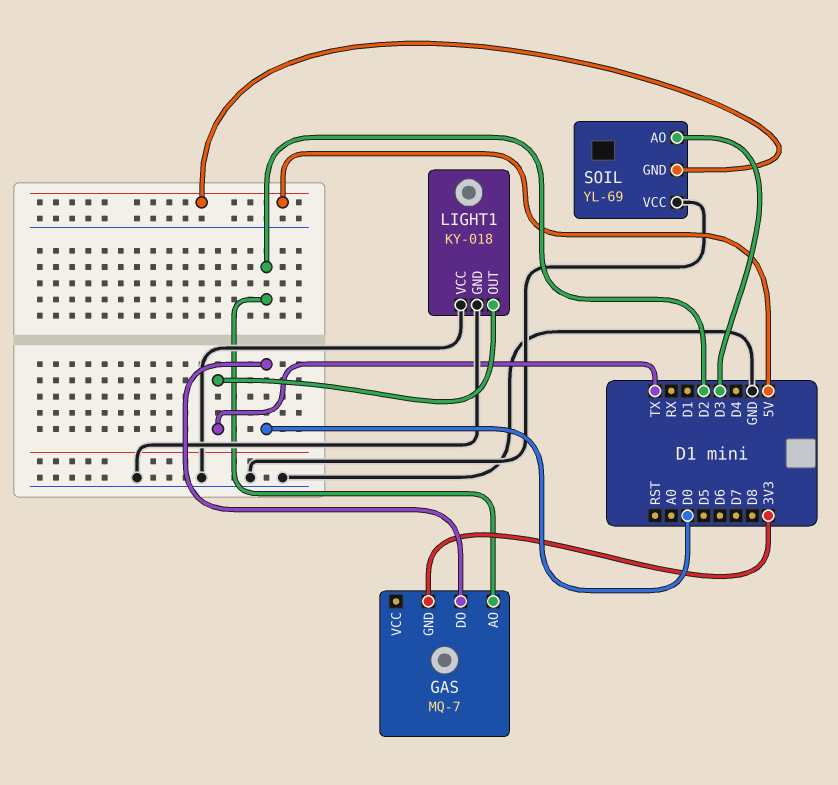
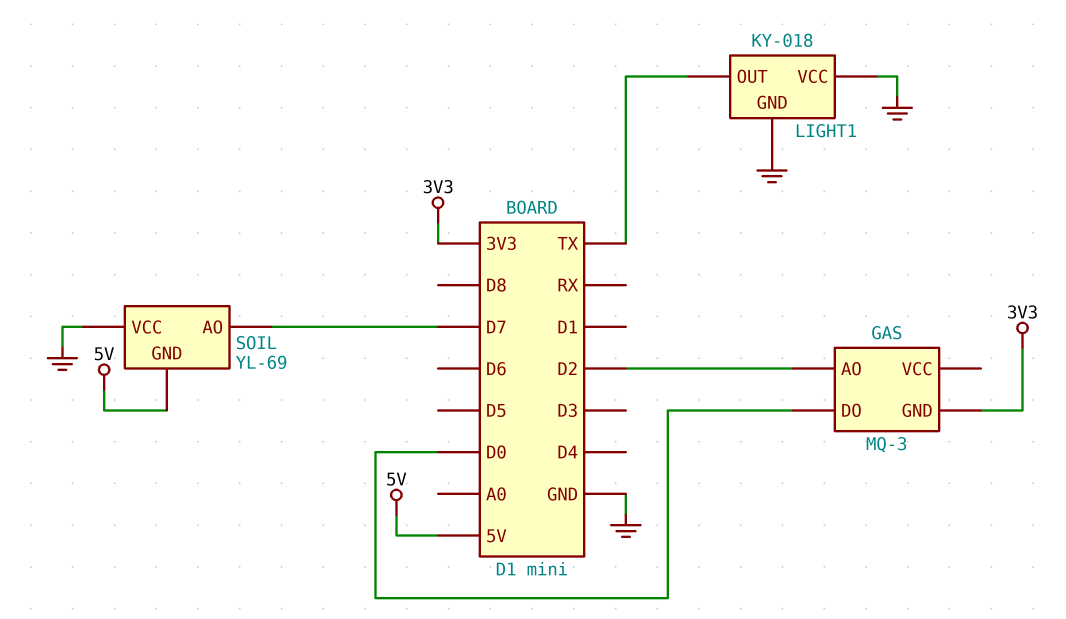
GAS: MQ-7 -> MQ-3
SOIL pin AO: D3 -> D7

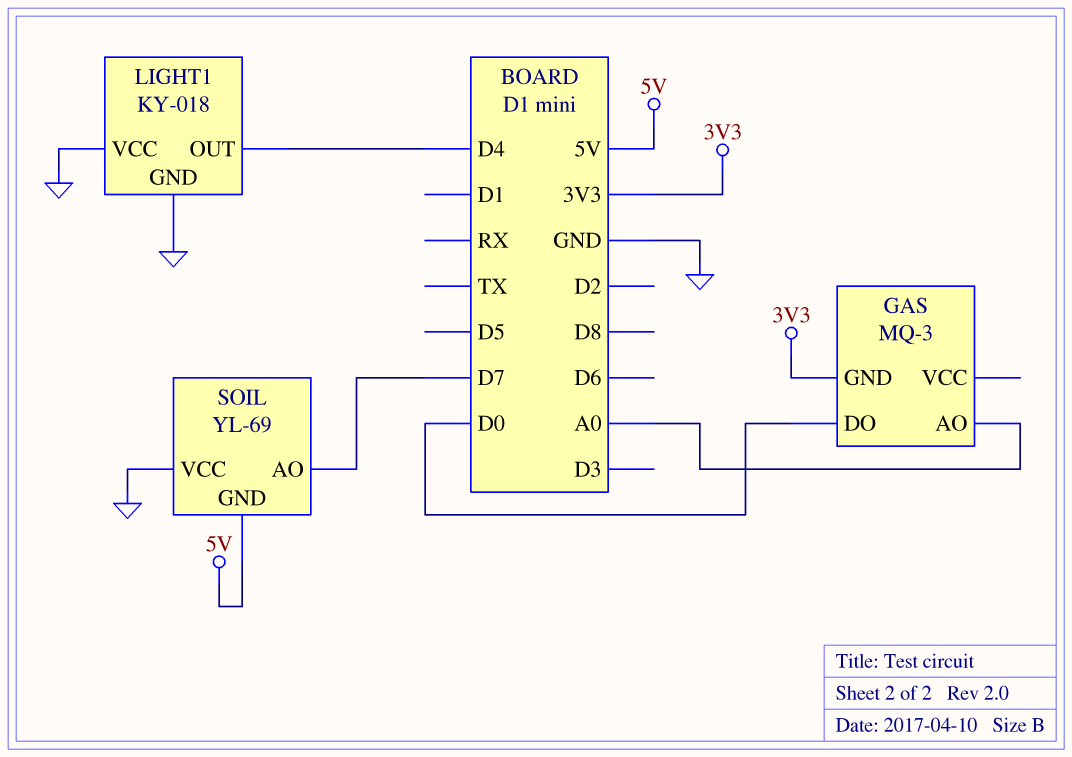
GAS pin AO: D2 -> A0
LIGHT1 pin OUT: TX -> D4

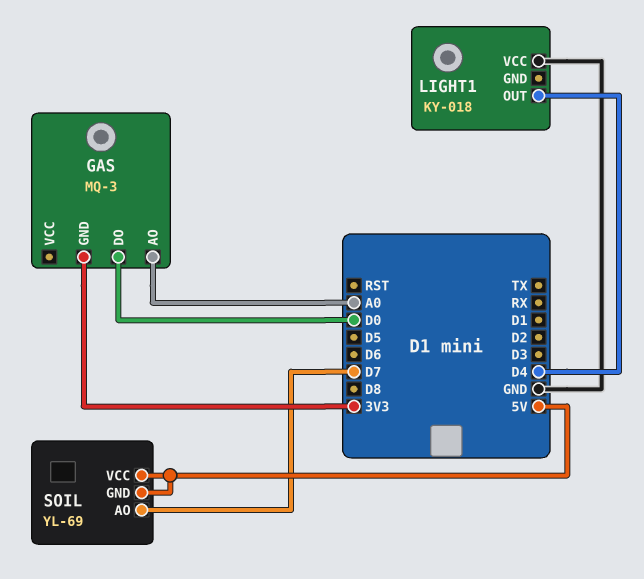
LIGHT1 pin GND: GND -> none
SOIL pin VCC: GND -> 5V

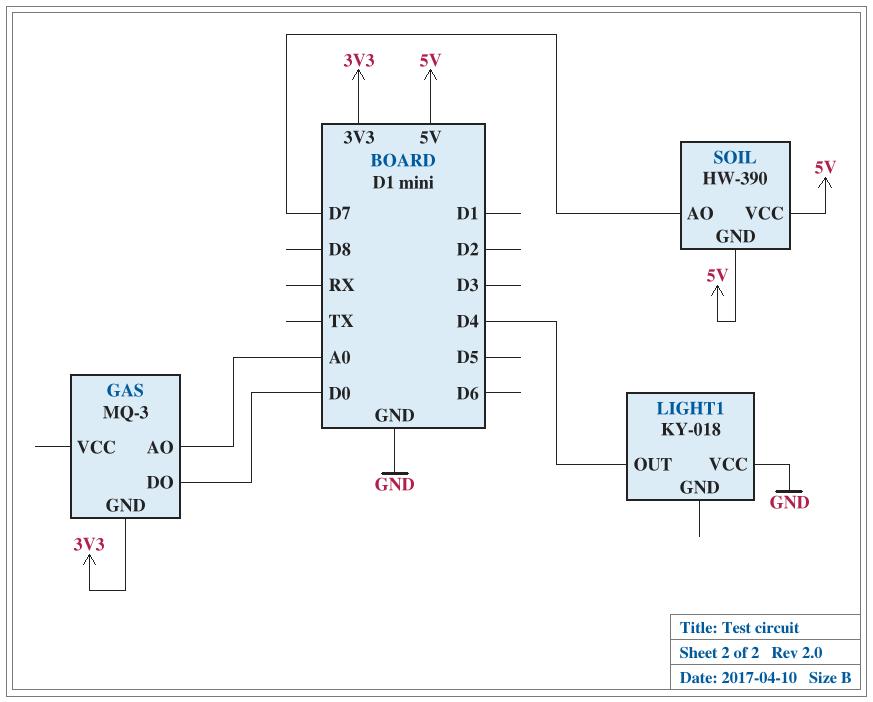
SOIL: YL-69 -> HW-390

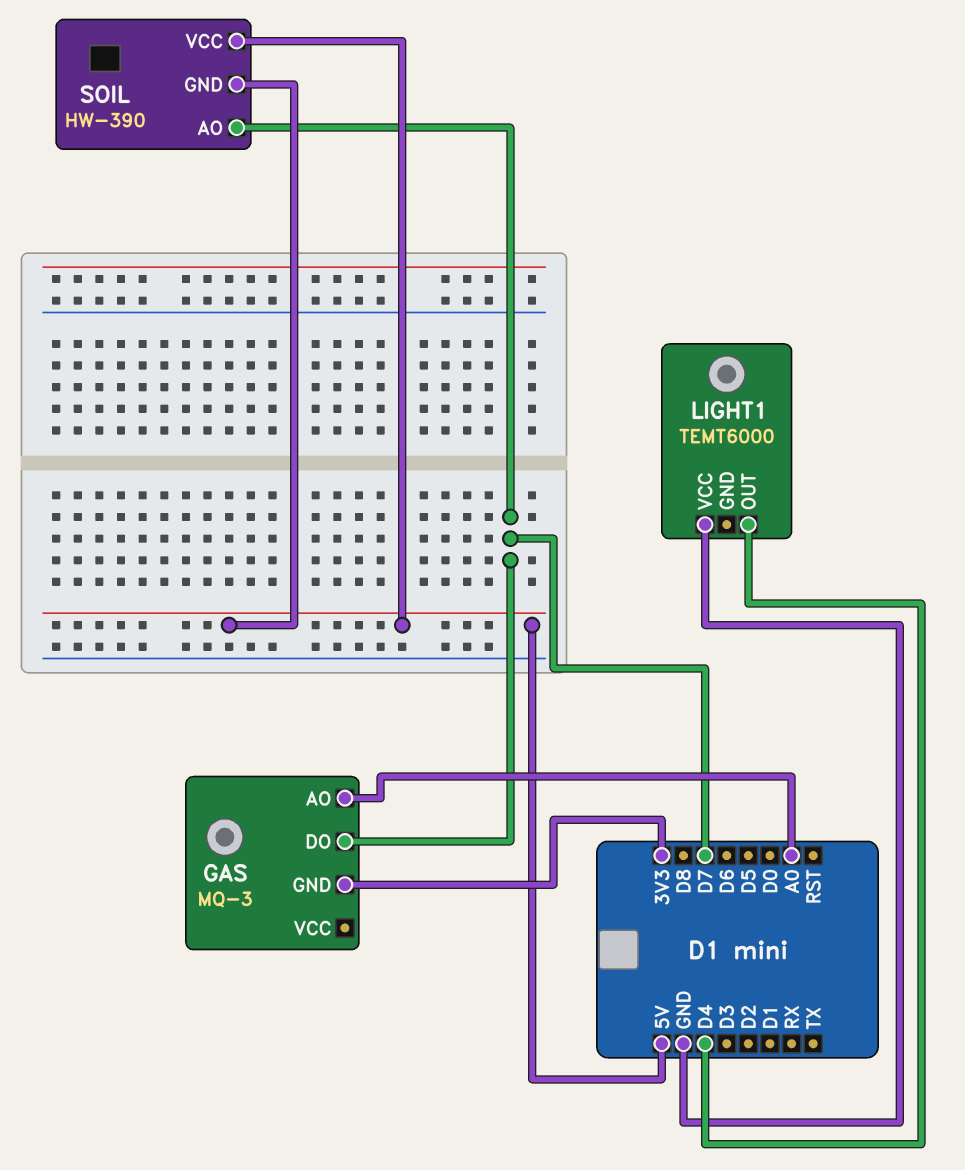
GAS pin DO: D0 -> D7
LIGHT1: KY-018 -> TEMT6000

